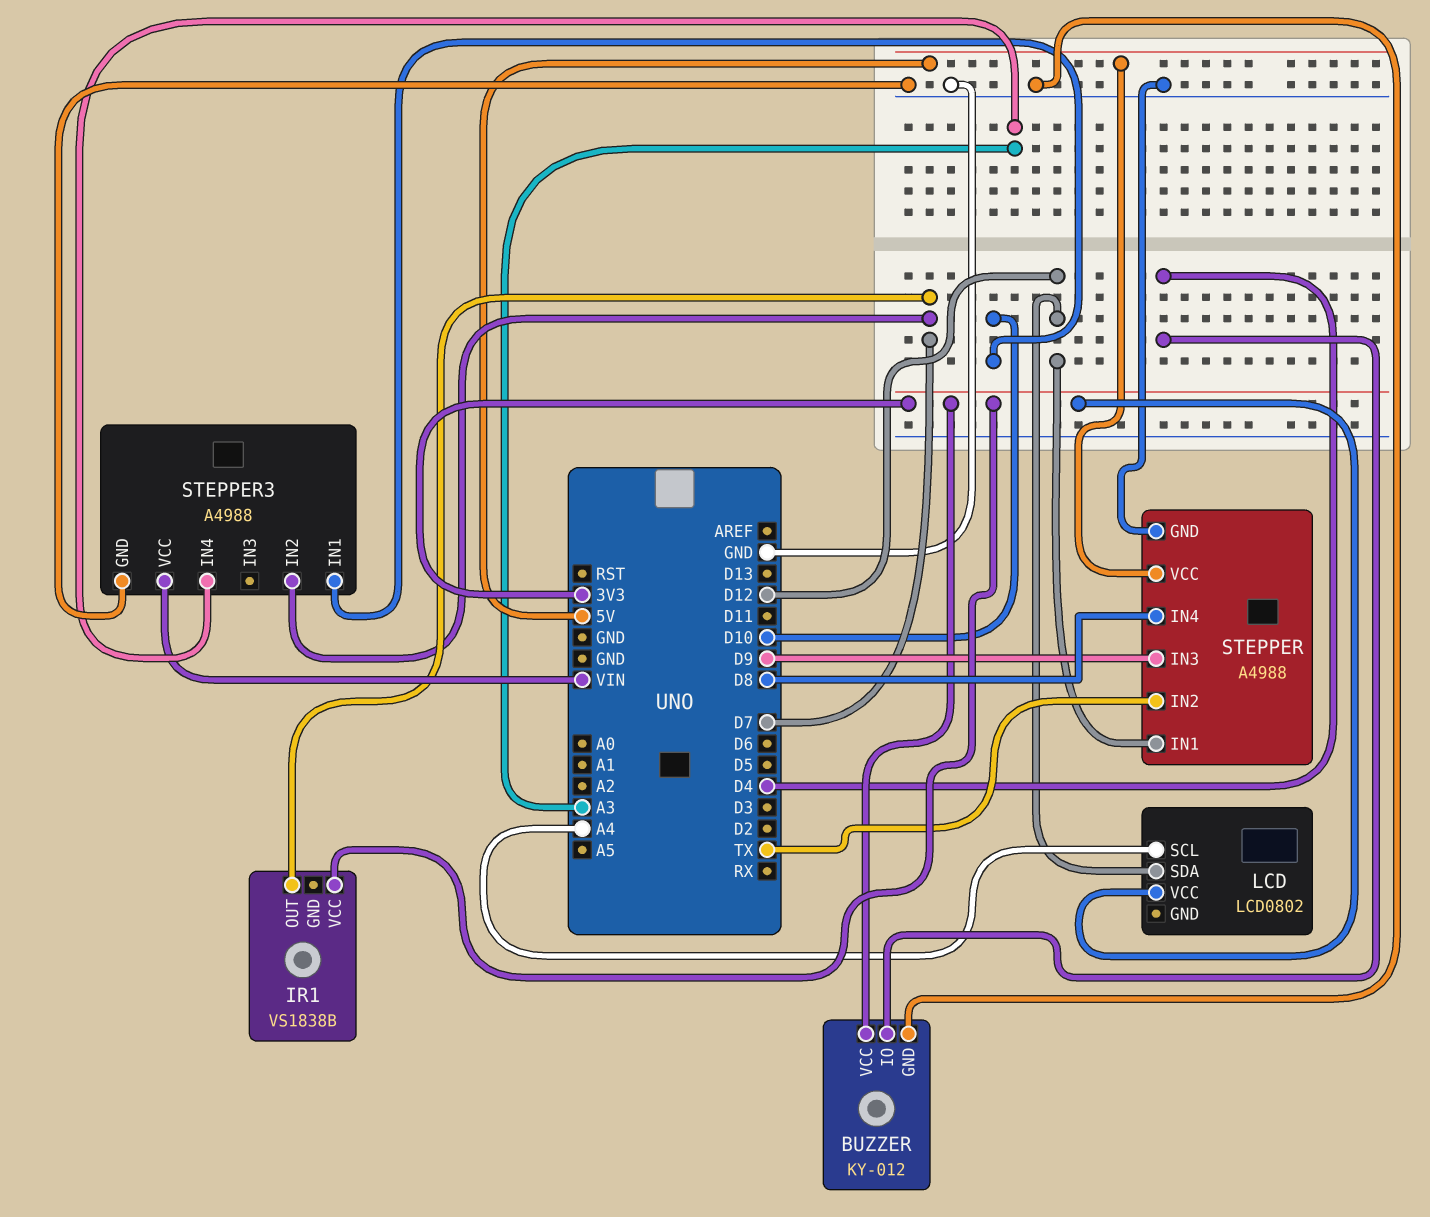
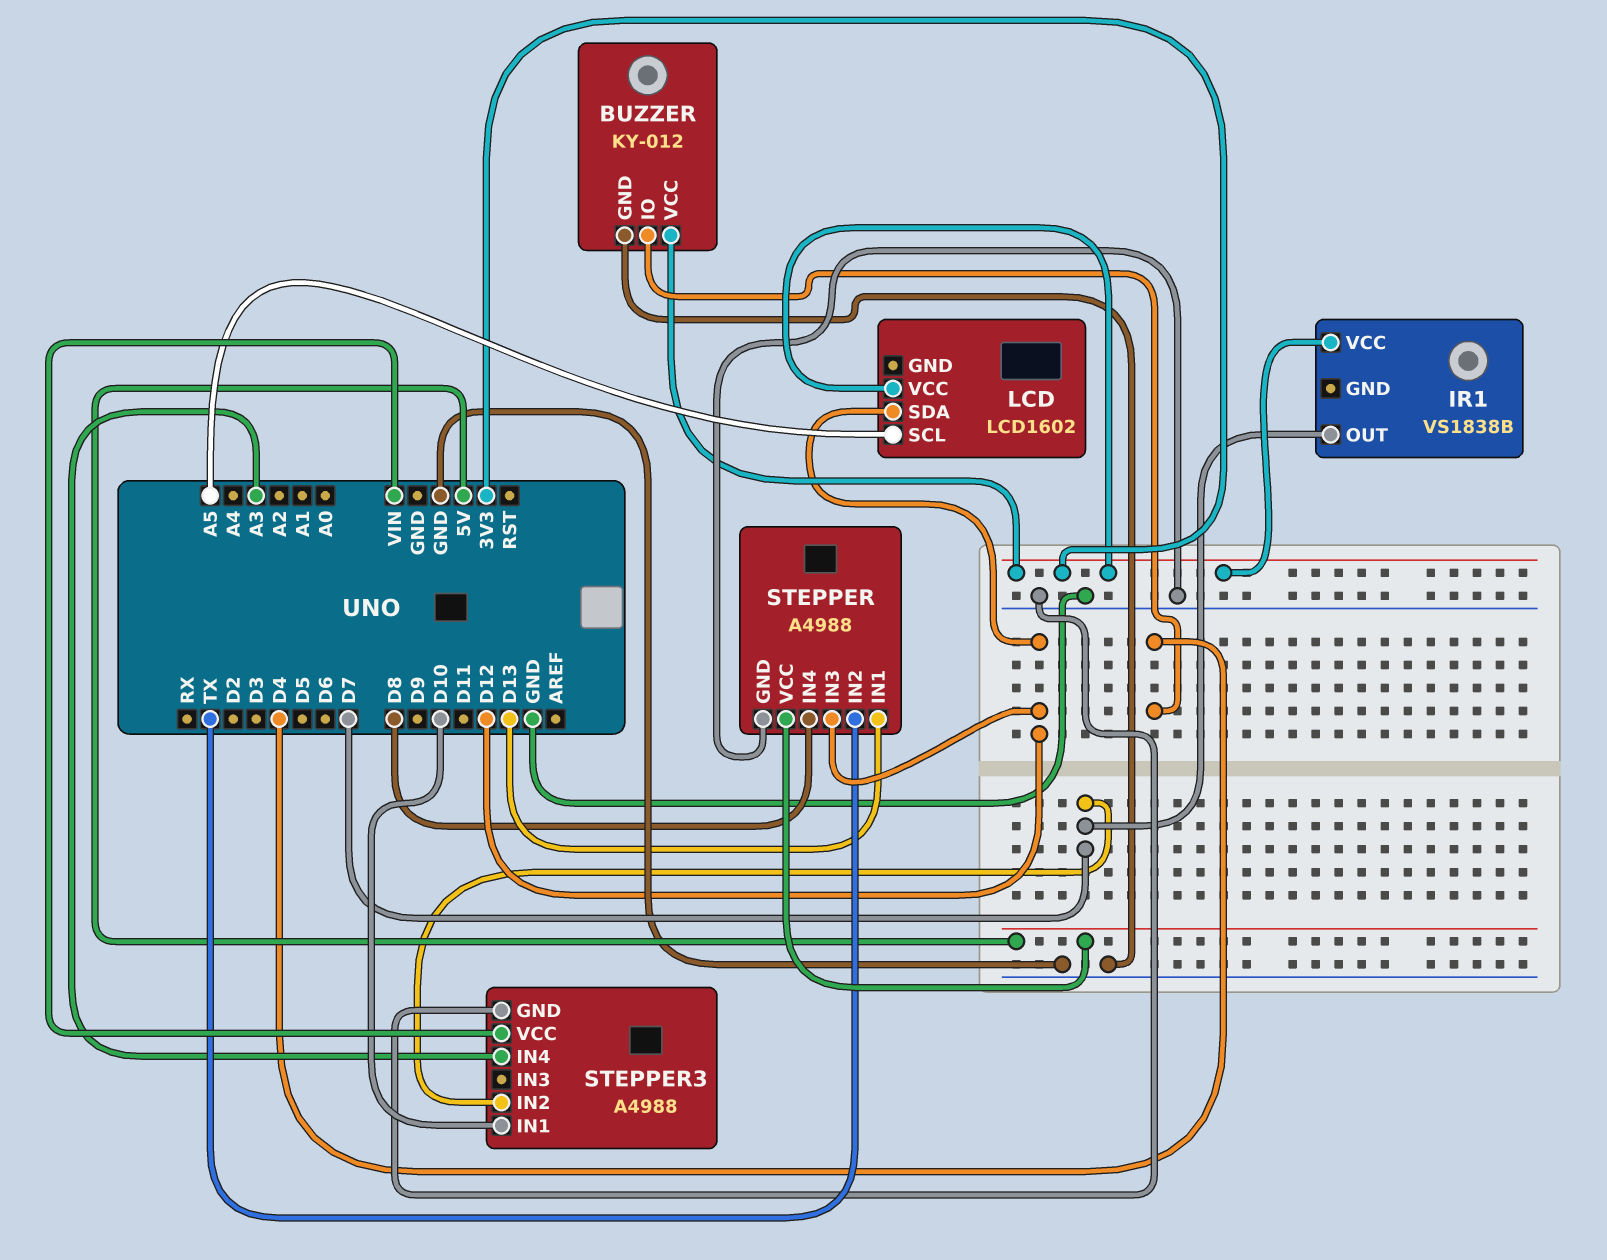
LCD: LCD0802 -> LCD1602
LCD pin SCL: A4 -> A5
STEPPER pin IN1: D12 -> D13
STEPPER pin IN3: D9 -> D12

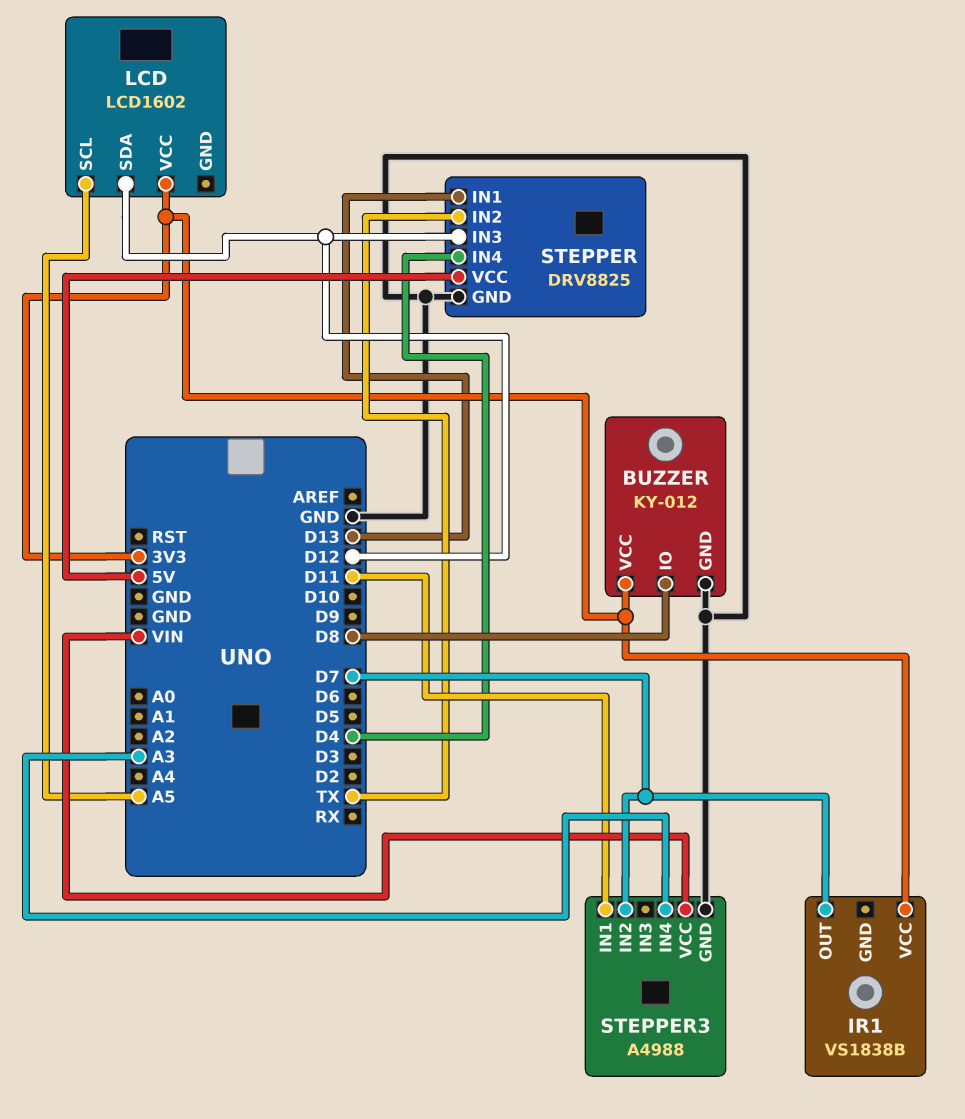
BUZZER pin IO: D4 -> D8
STEPPER: A4988 -> DRV8825
STEPPER pin IN4: D8 -> D4
STEPPER3 pin IN1: D10 -> D11

